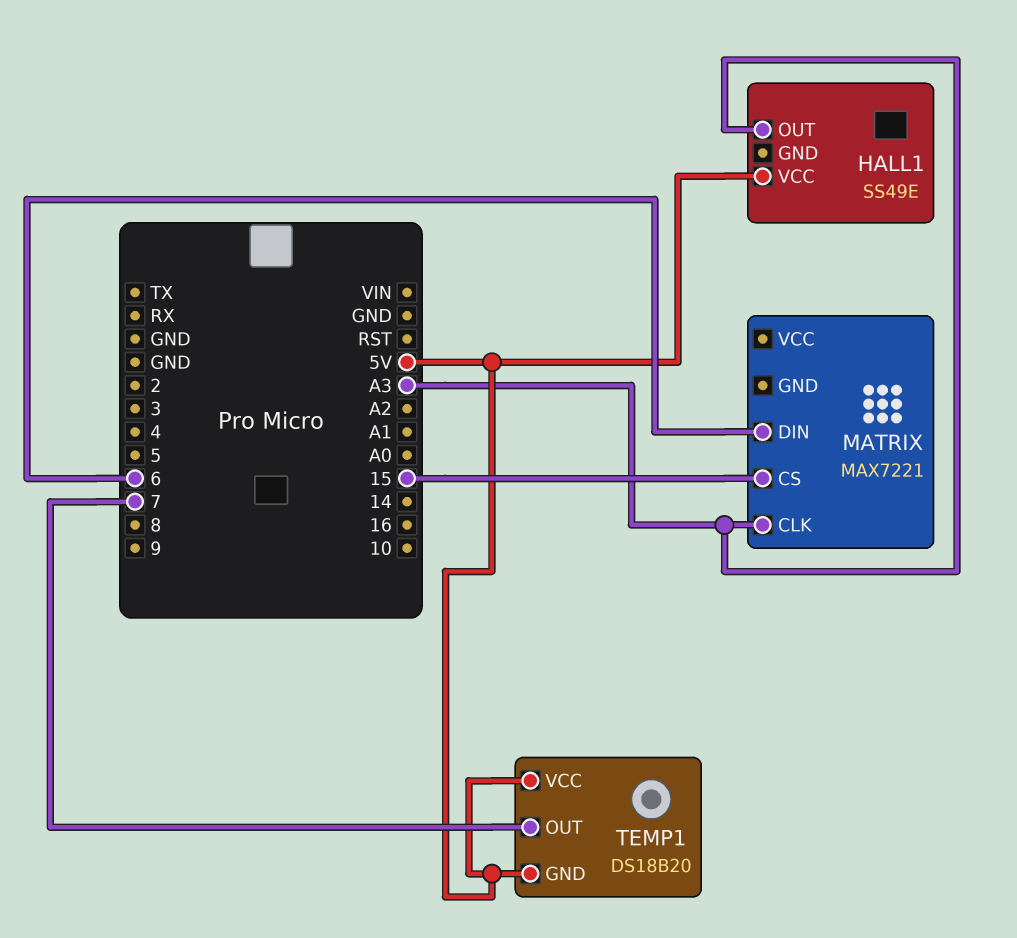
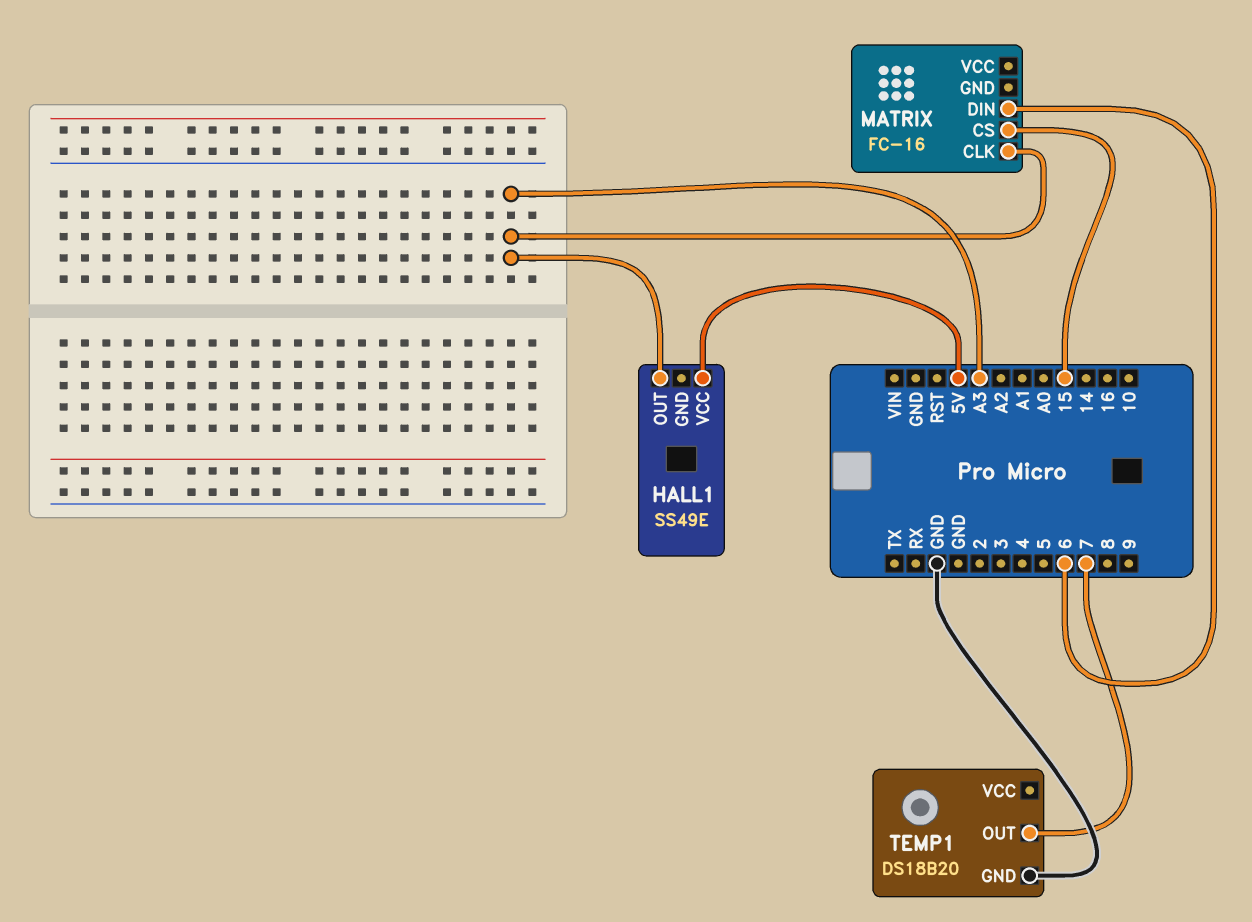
MATRIX: MAX7221 -> FC-16
TEMP1 pin GND: 5V -> GND
TEMP1 pin VCC: 5V -> none

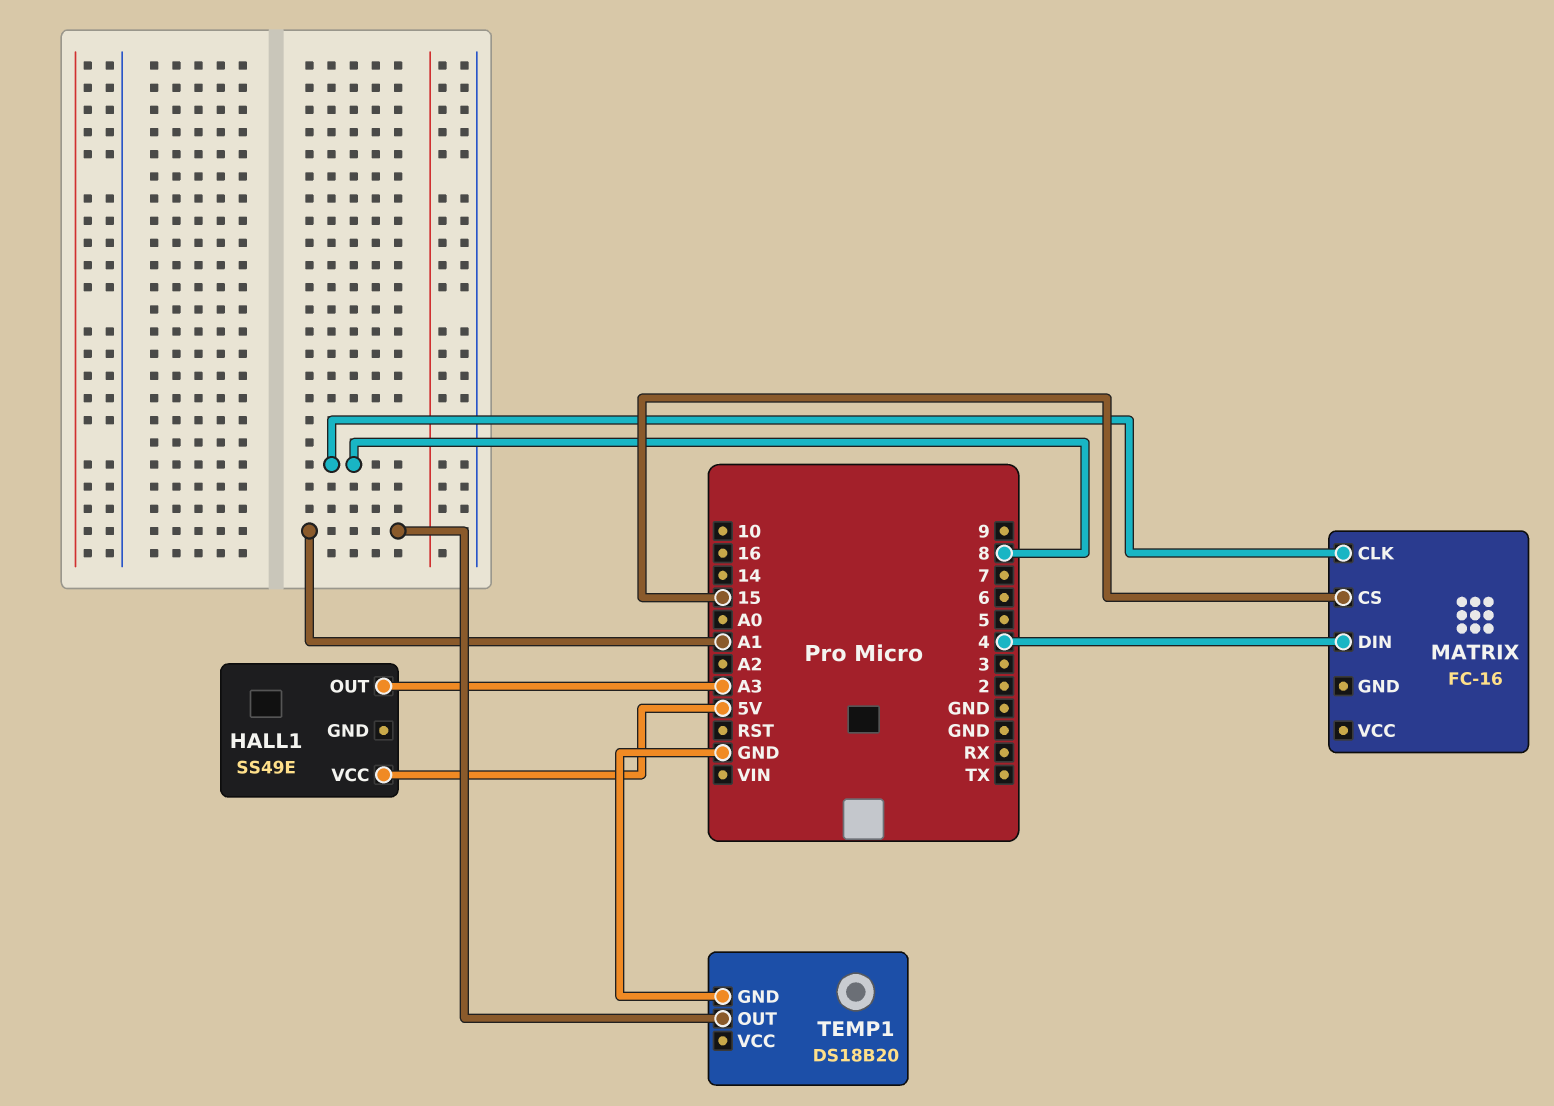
MATRIX pin CLK: A3 -> 8
MATRIX pin DIN: 6 -> 4
TEMP1 pin OUT: 7 -> A1

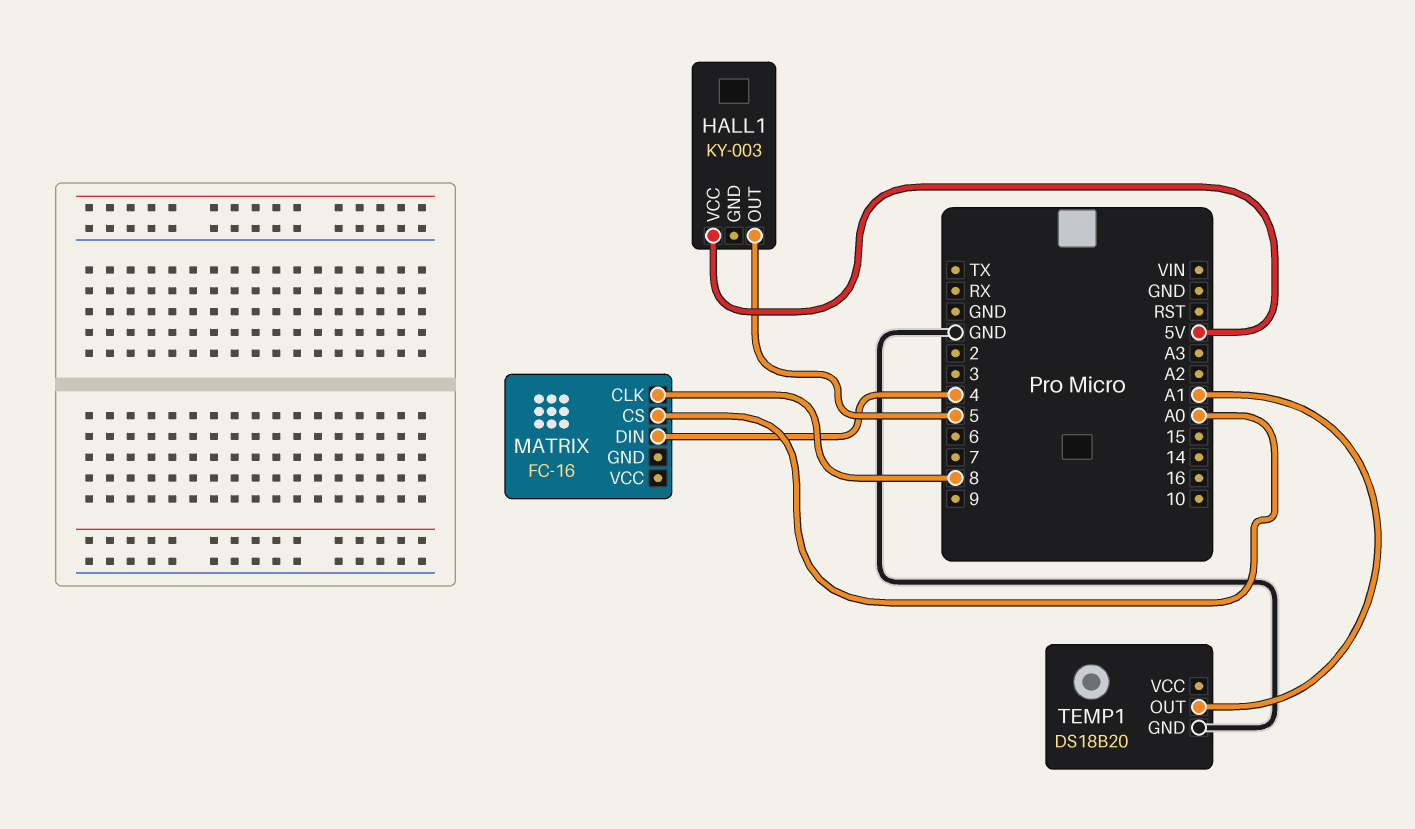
HALL1: SS49E -> KY-003
HALL1 pin OUT: A3 -> 5
MATRIX pin CS: 15 -> A0

